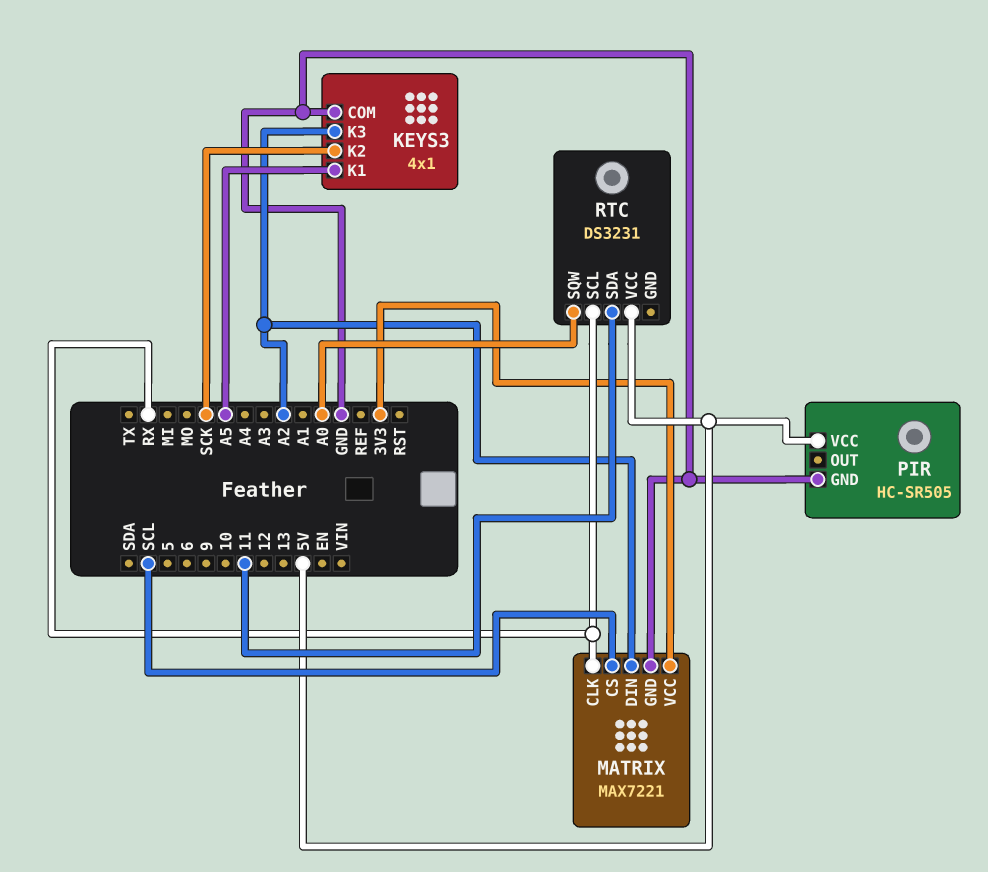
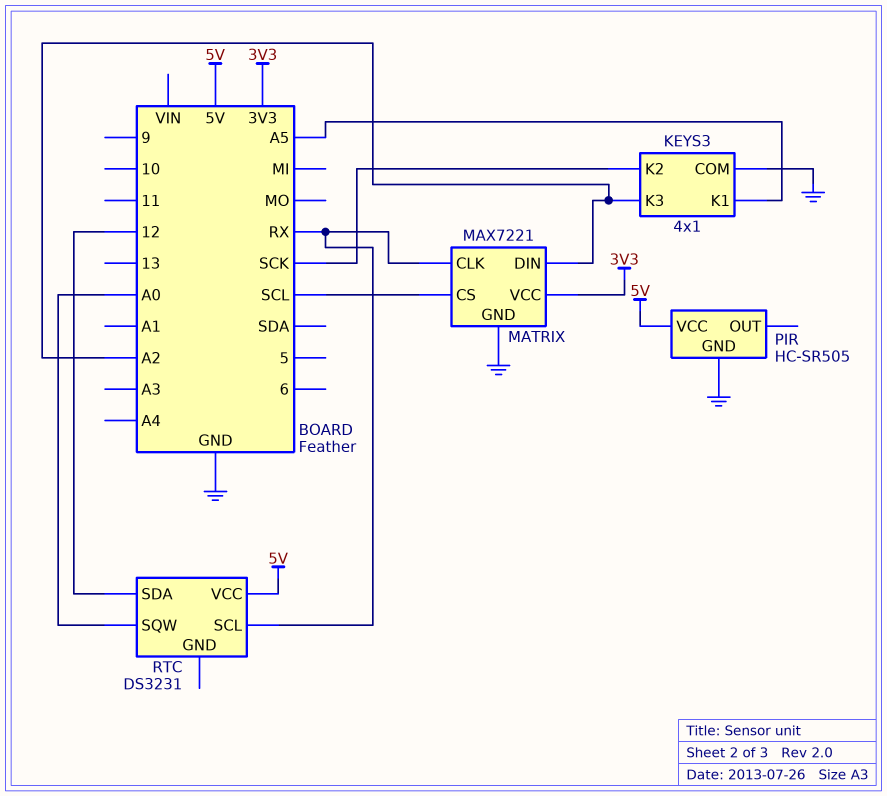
RTC pin SDA: 11 -> 12

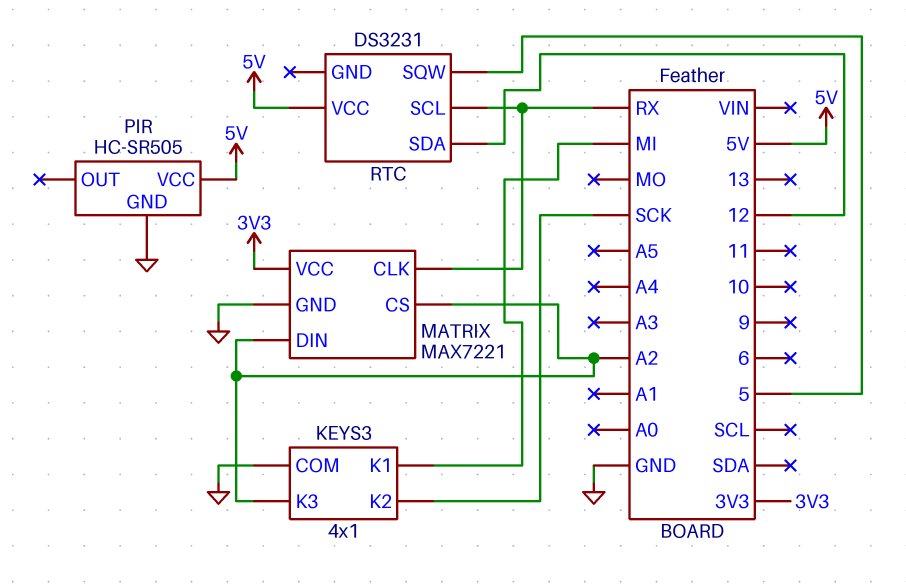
KEYS3 pin K1: A5 -> MI
MATRIX pin CS: SCL -> A2
RTC pin SQW: A0 -> 5

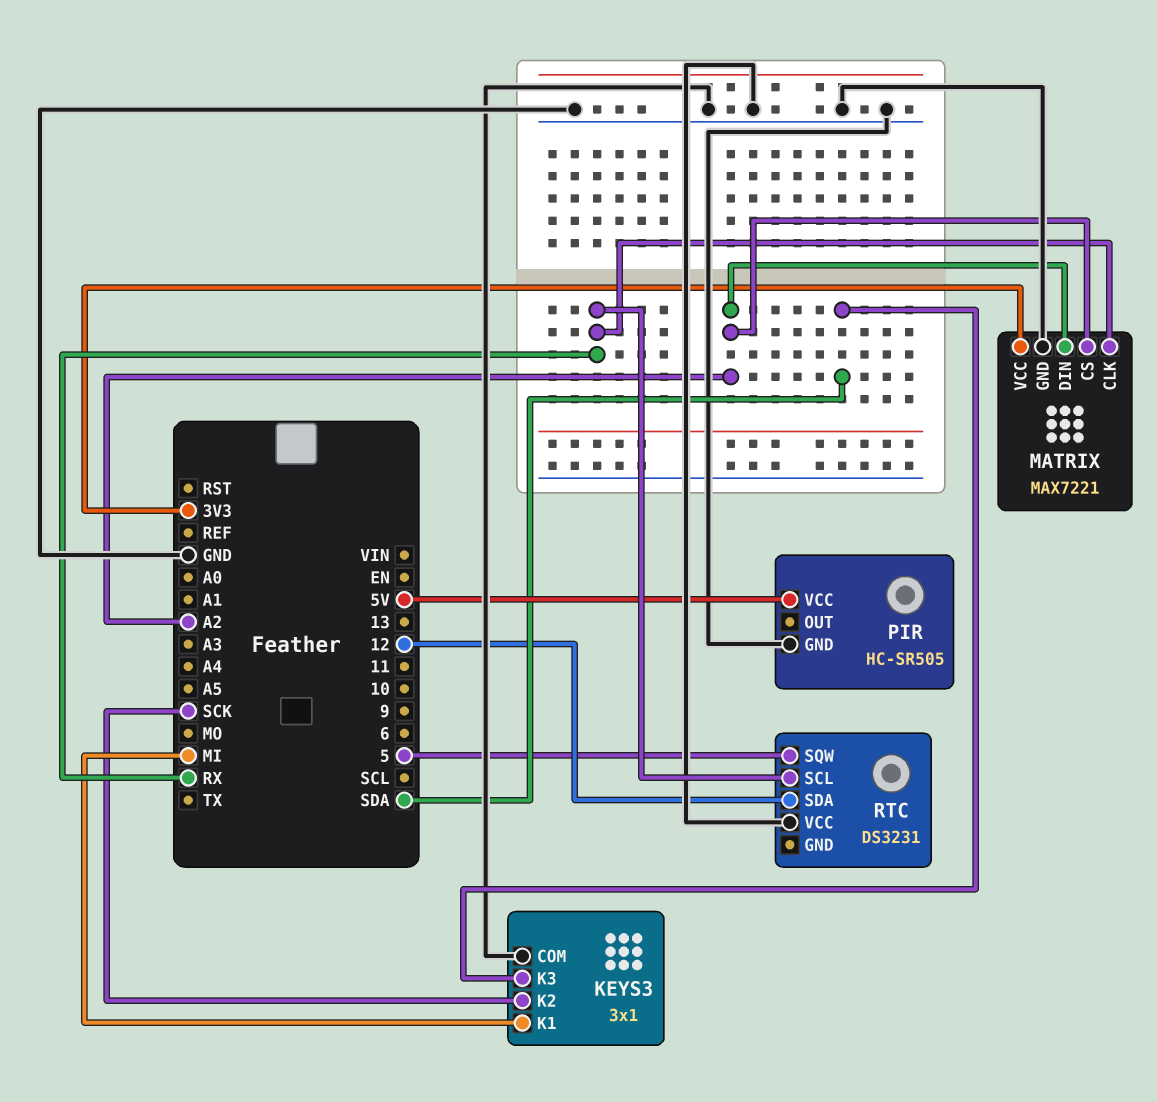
KEYS3: 4x1 -> 3x1
KEYS3 pin K3: A2 -> SDA
RTC pin VCC: 5V -> GND

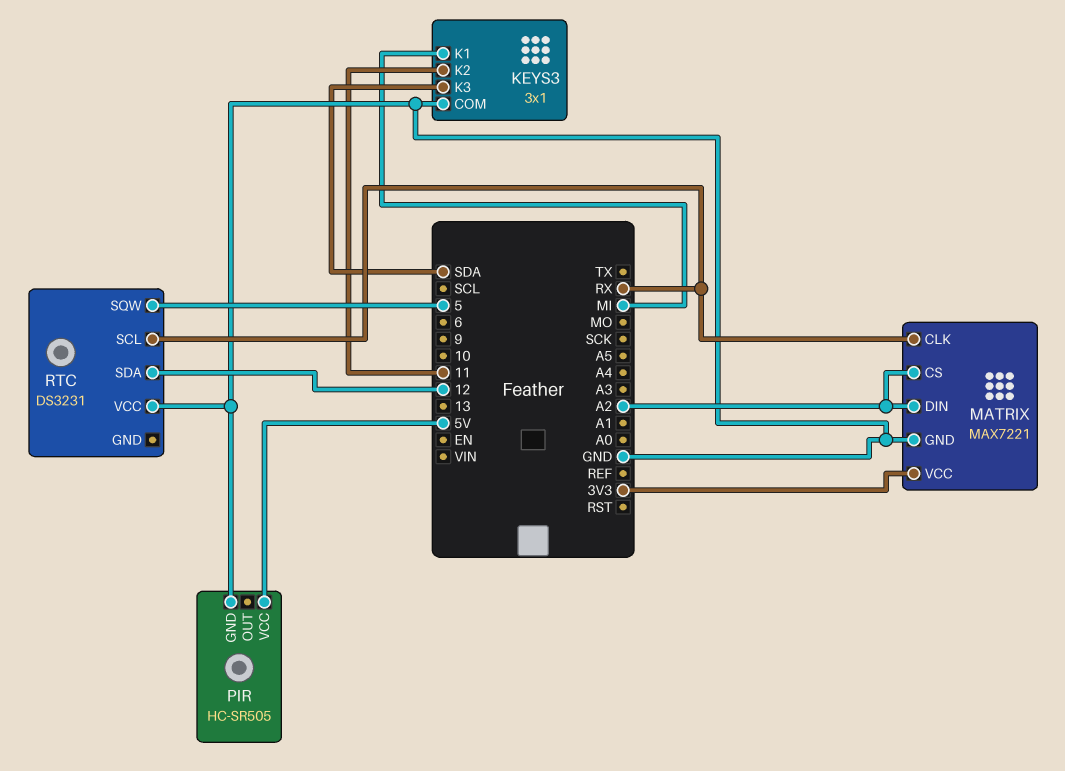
KEYS3 pin K2: SCK -> 11

